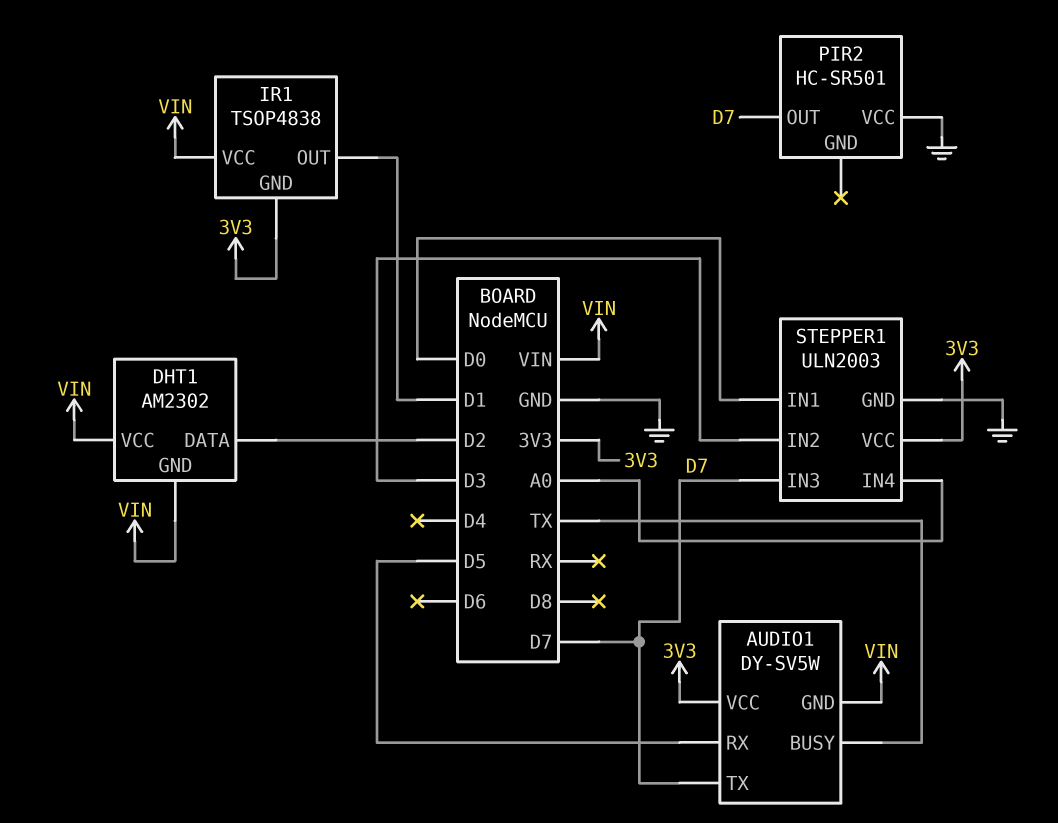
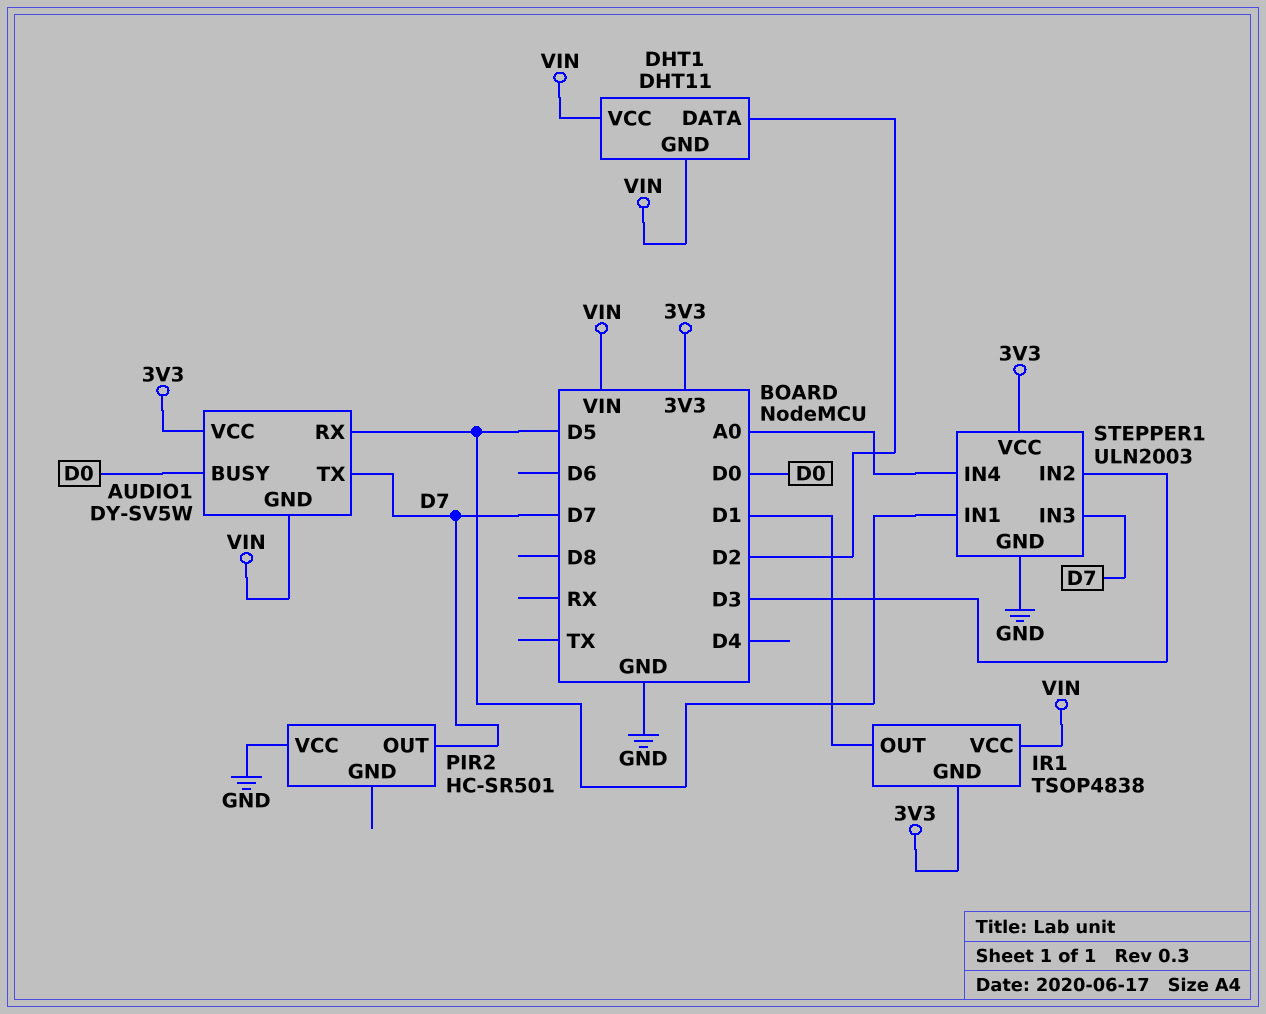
AUDIO1 pin BUSY: TX -> D0
DHT1: AM2302 -> DHT11
STEPPER1 pin IN1: D0 -> D5

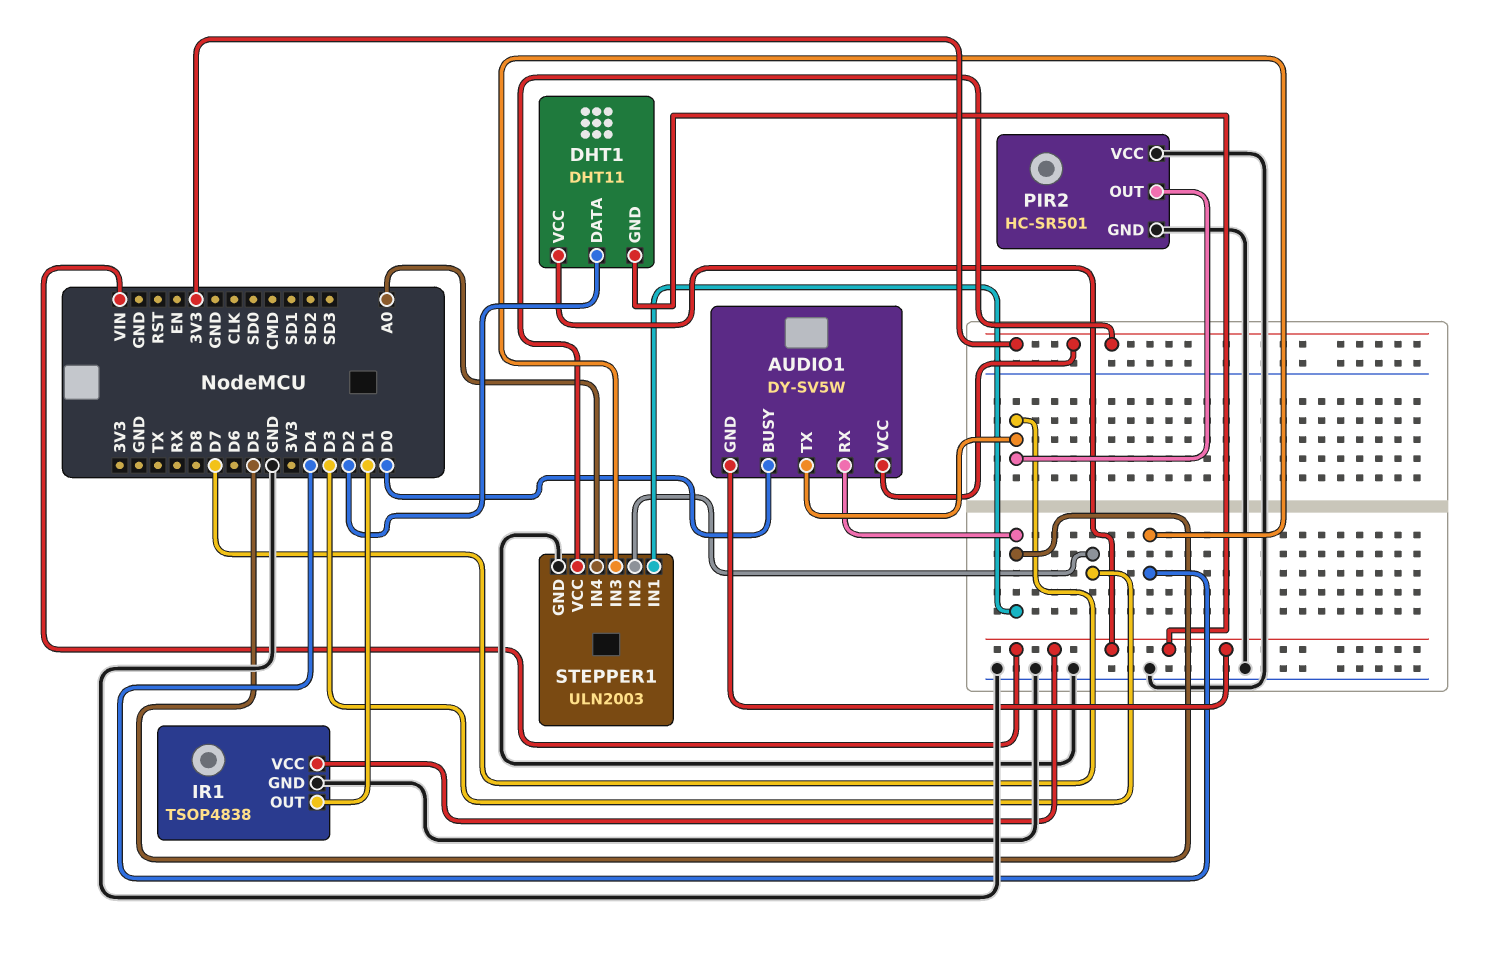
IR1 pin GND: 3V3 -> GND
PIR2 pin GND: none -> GND
STEPPER1 pin IN3: D7 -> D4

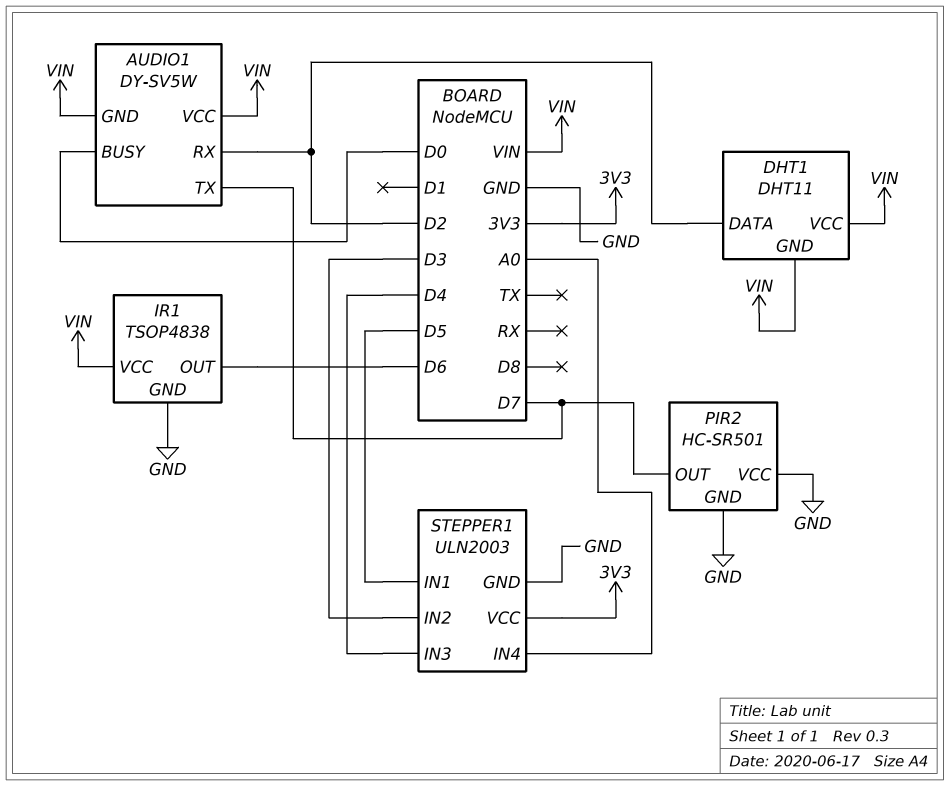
AUDIO1 pin RX: D5 -> D2
AUDIO1 pin VCC: 3V3 -> VIN
IR1 pin OUT: D1 -> D6

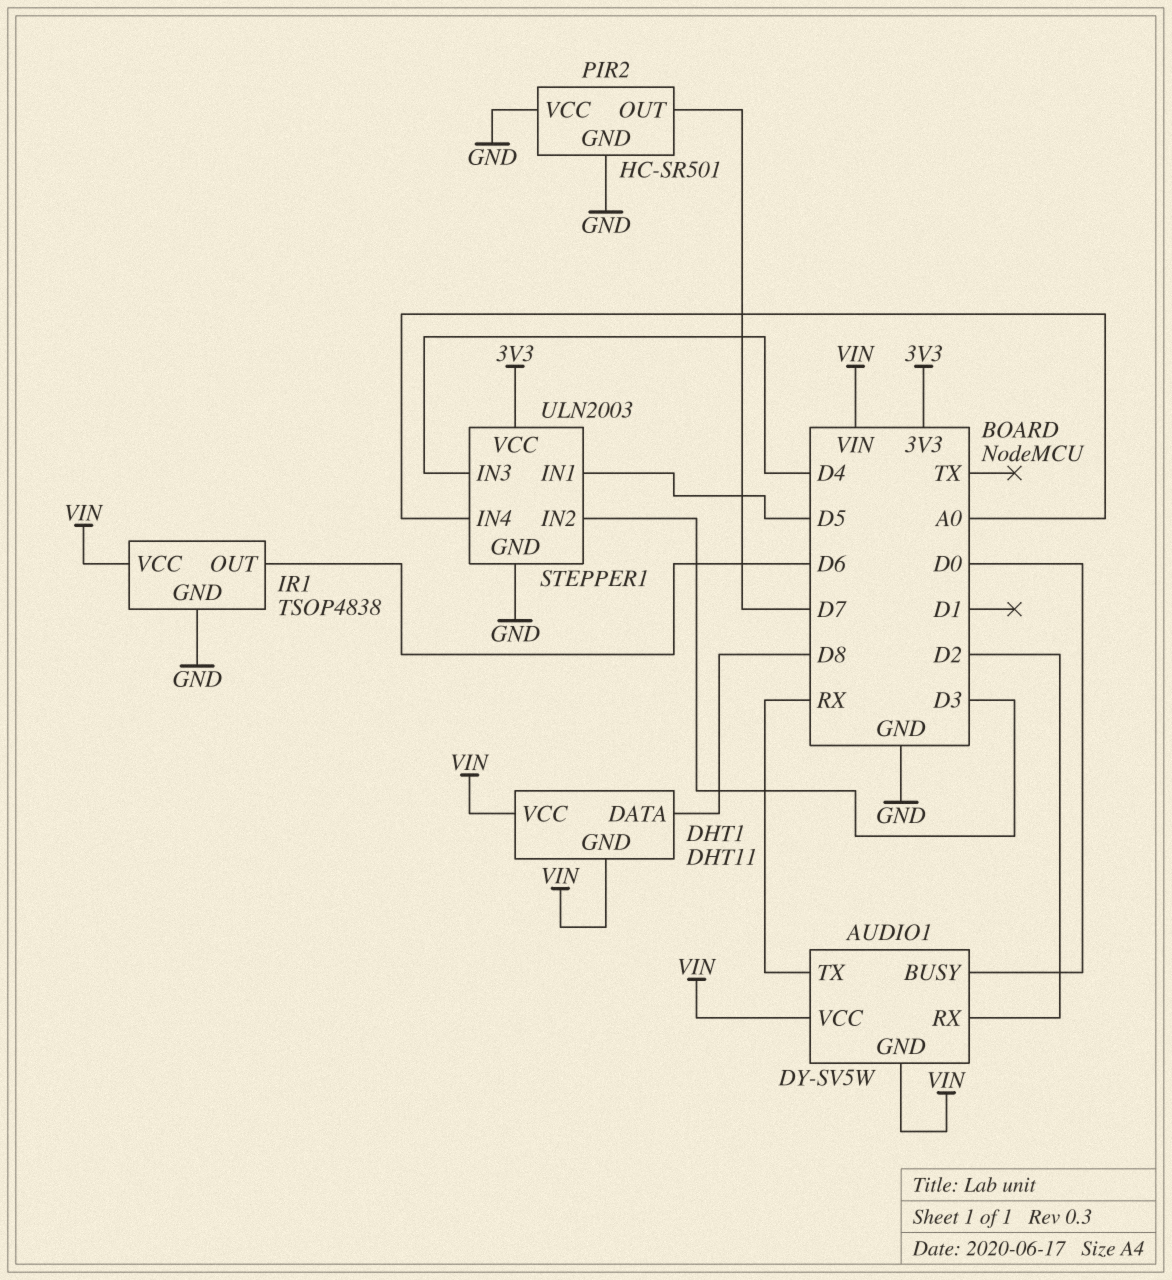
AUDIO1 pin TX: D7 -> RX
DHT1 pin DATA: D2 -> D8

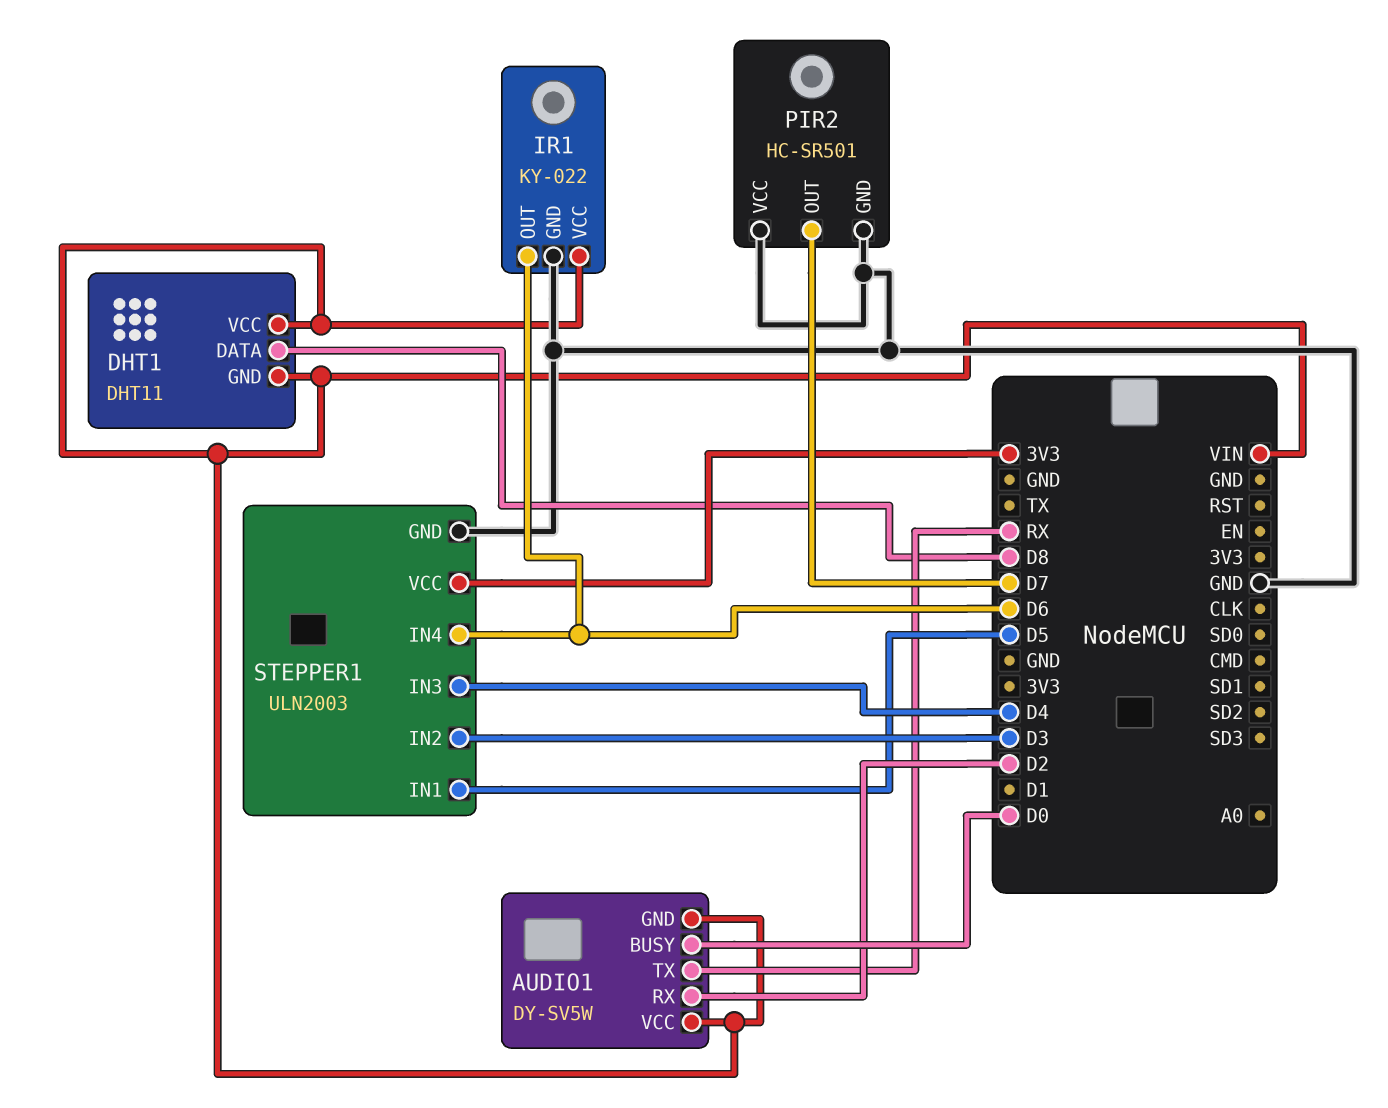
IR1: TSOP4838 -> KY-022
STEPPER1 pin IN4: A0 -> D6

